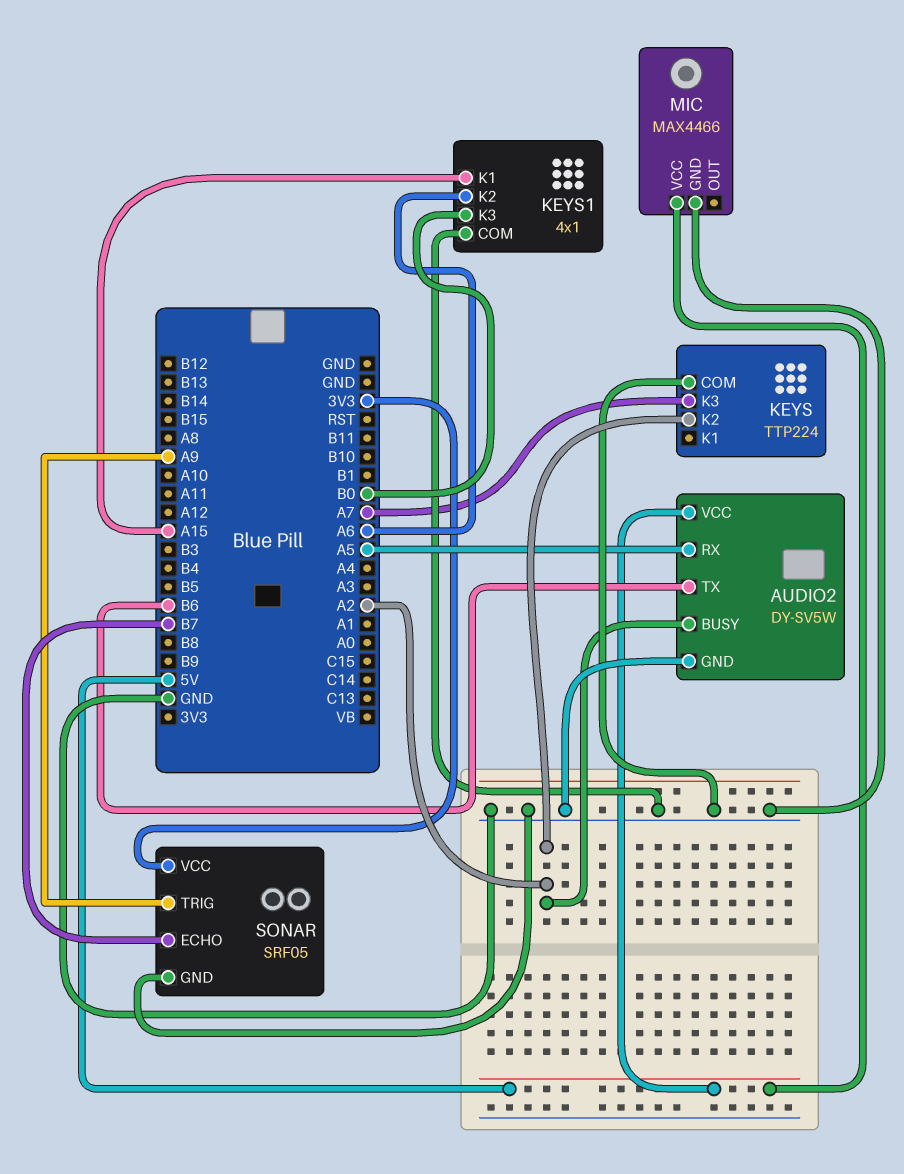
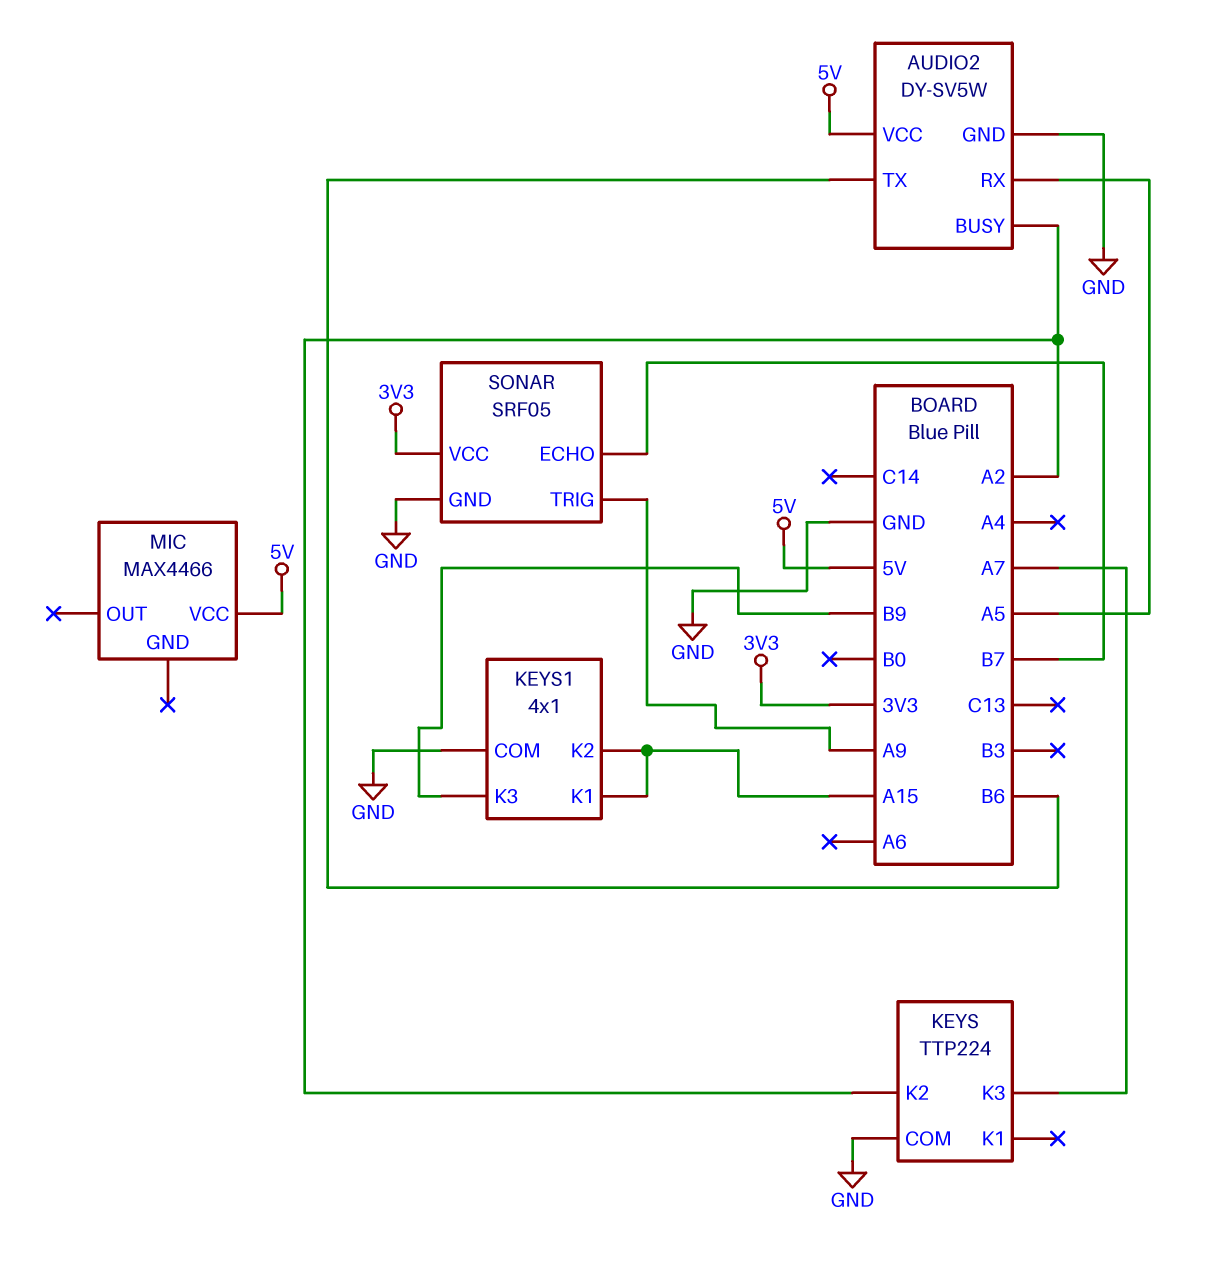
KEYS1 pin K2: A6 -> A15
KEYS1 pin K3: B0 -> B9
MIC pin GND: GND -> none

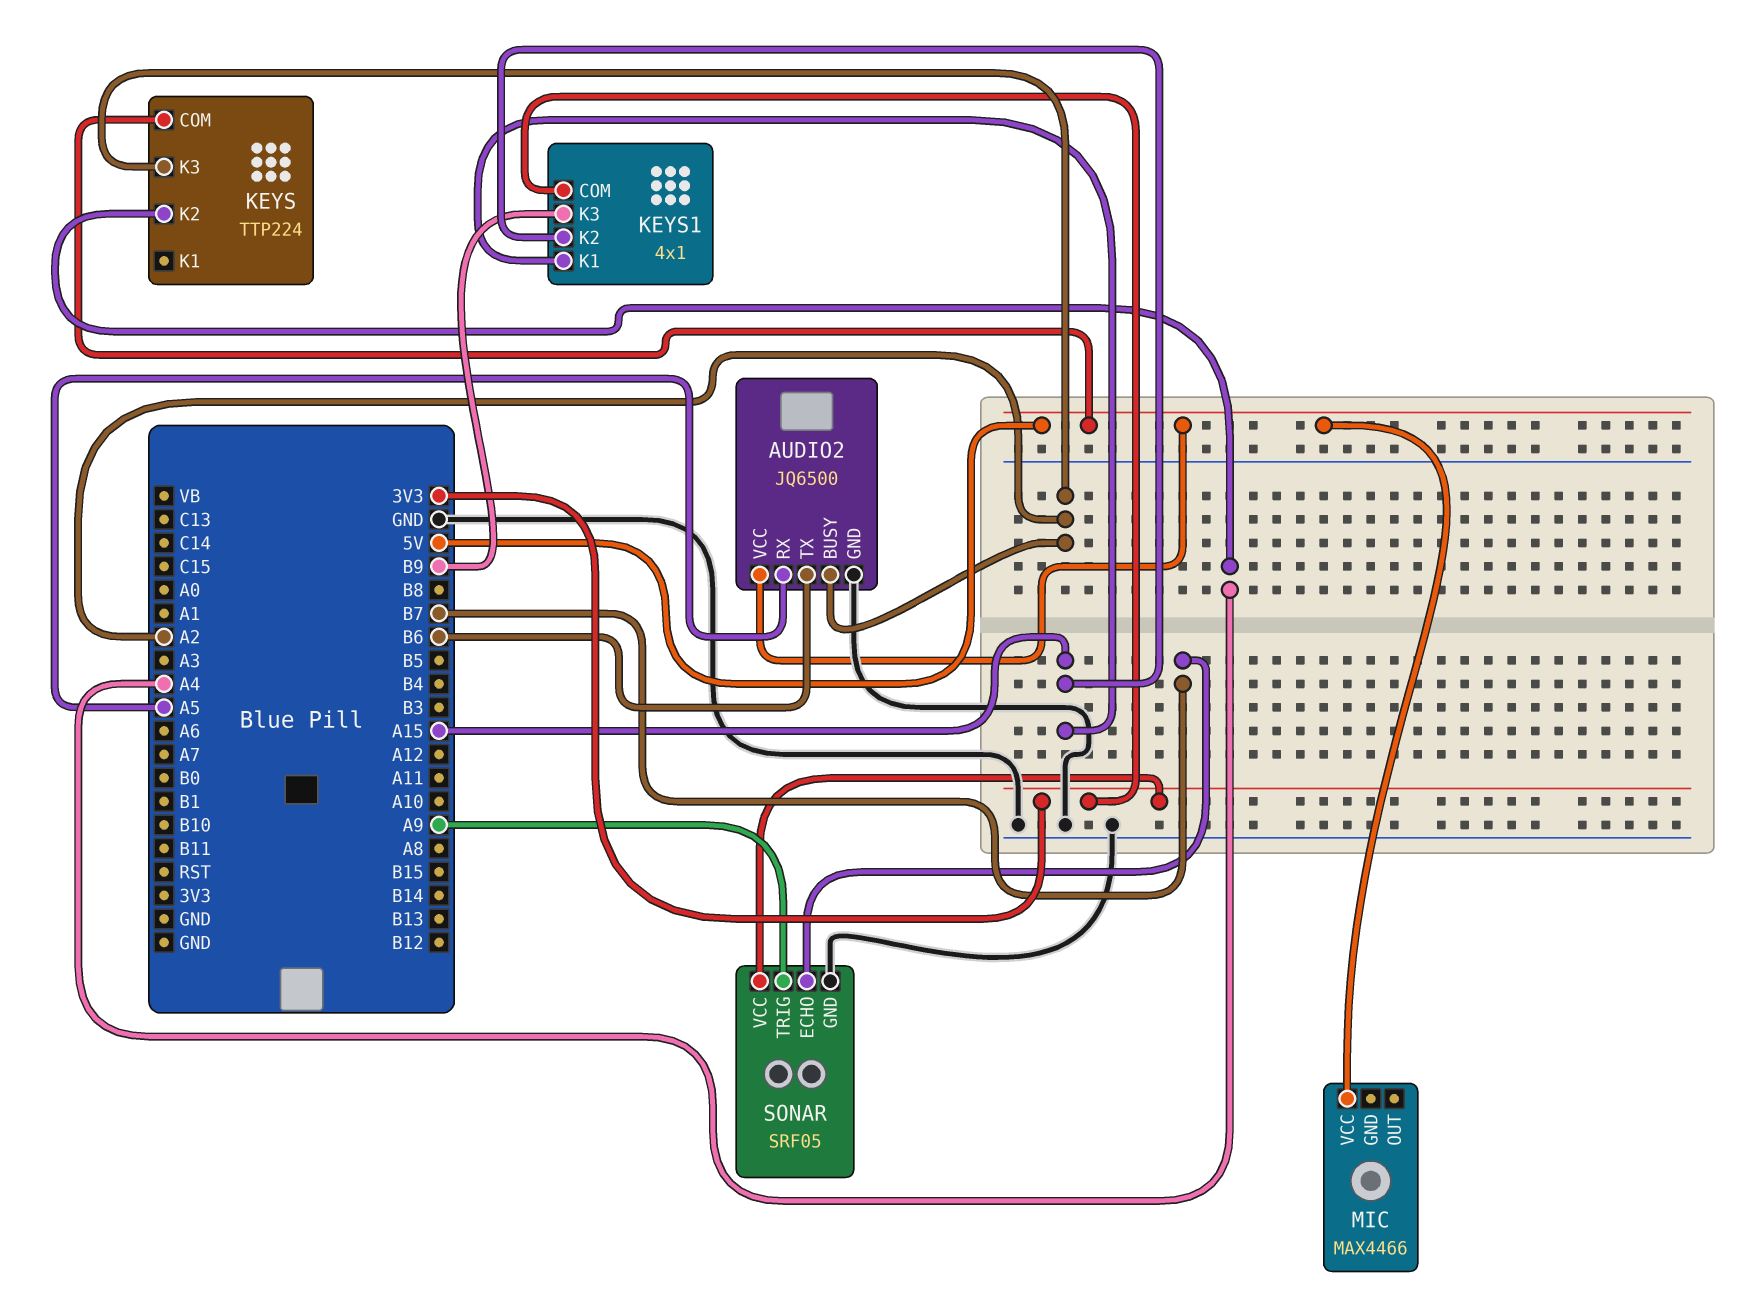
AUDIO2: DY-SV5W -> JQ6500
KEYS pin COM: GND -> 5V
KEYS pin K2: A2 -> A4
KEYS pin K3: A7 -> A2
KEYS1 pin COM: GND -> 3V3

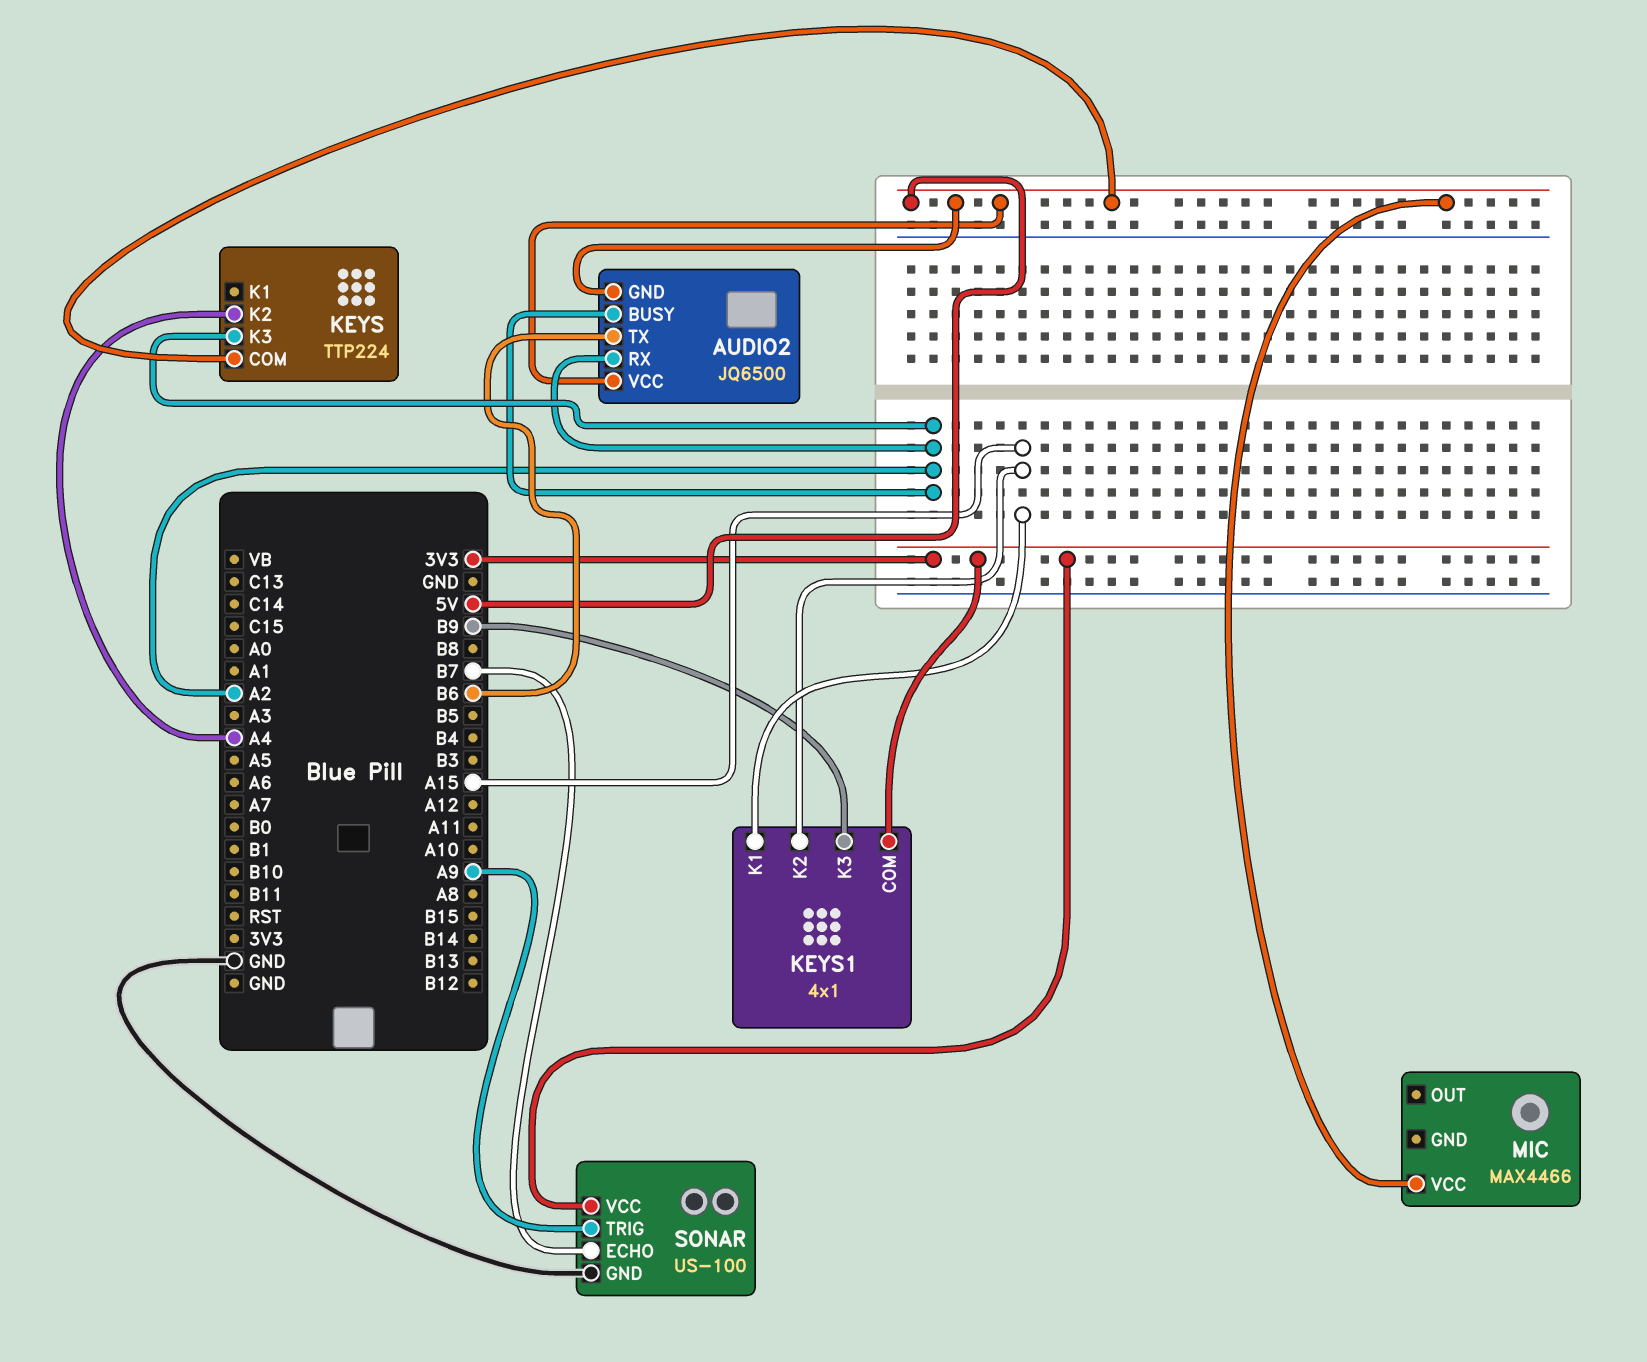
AUDIO2 pin GND: GND -> 5V
AUDIO2 pin RX: A5 -> A2
SONAR: SRF05 -> US-100

